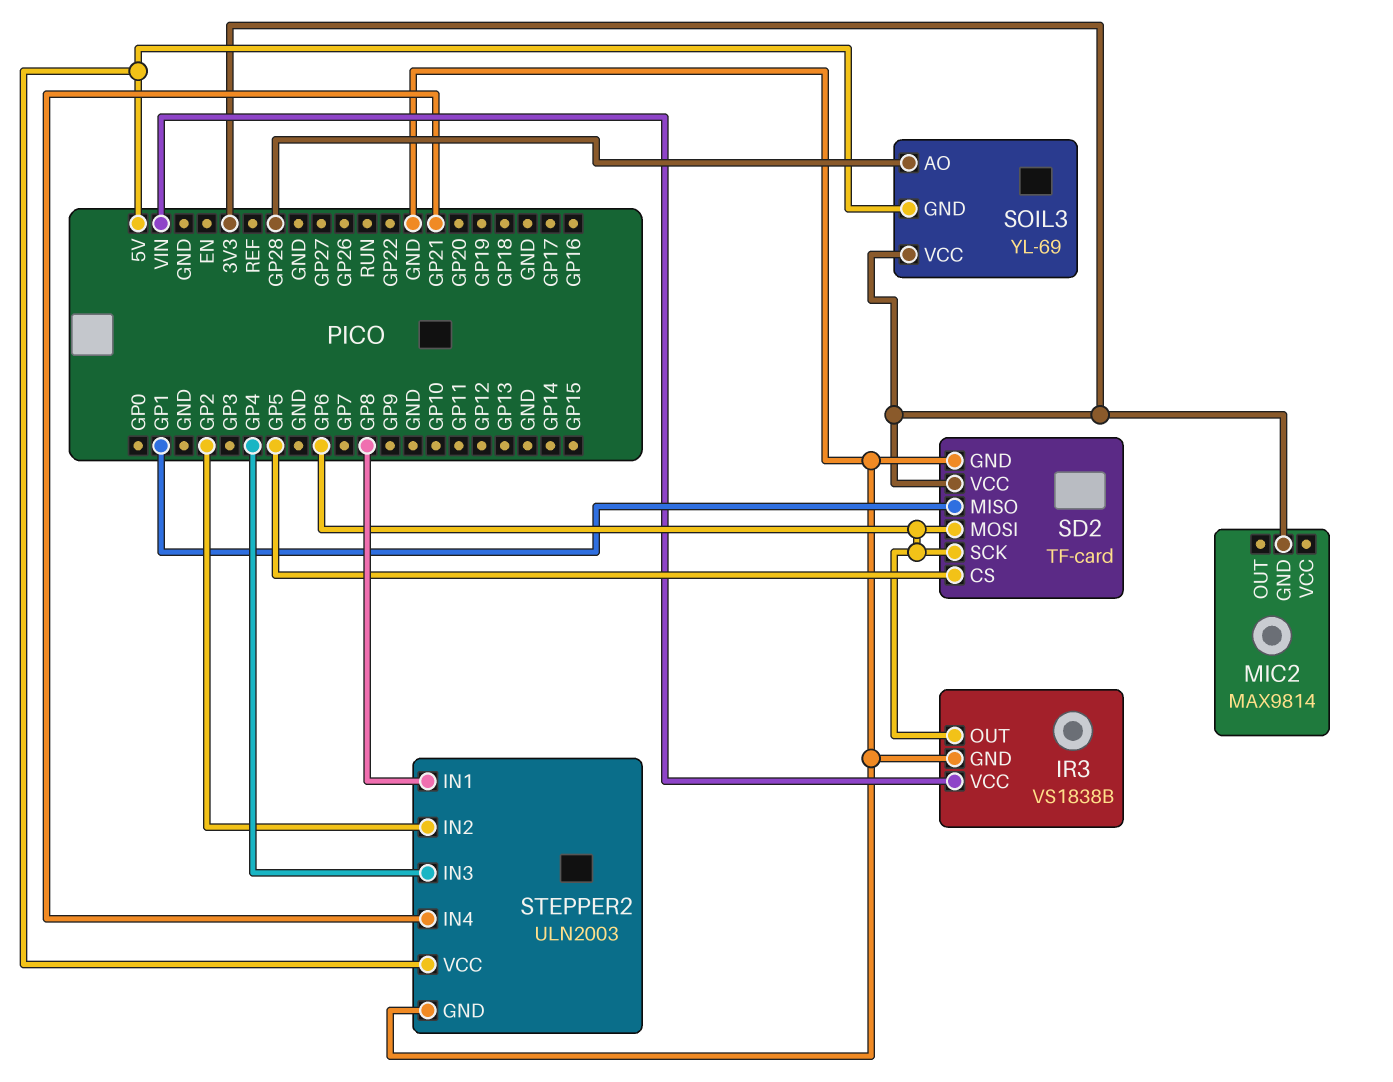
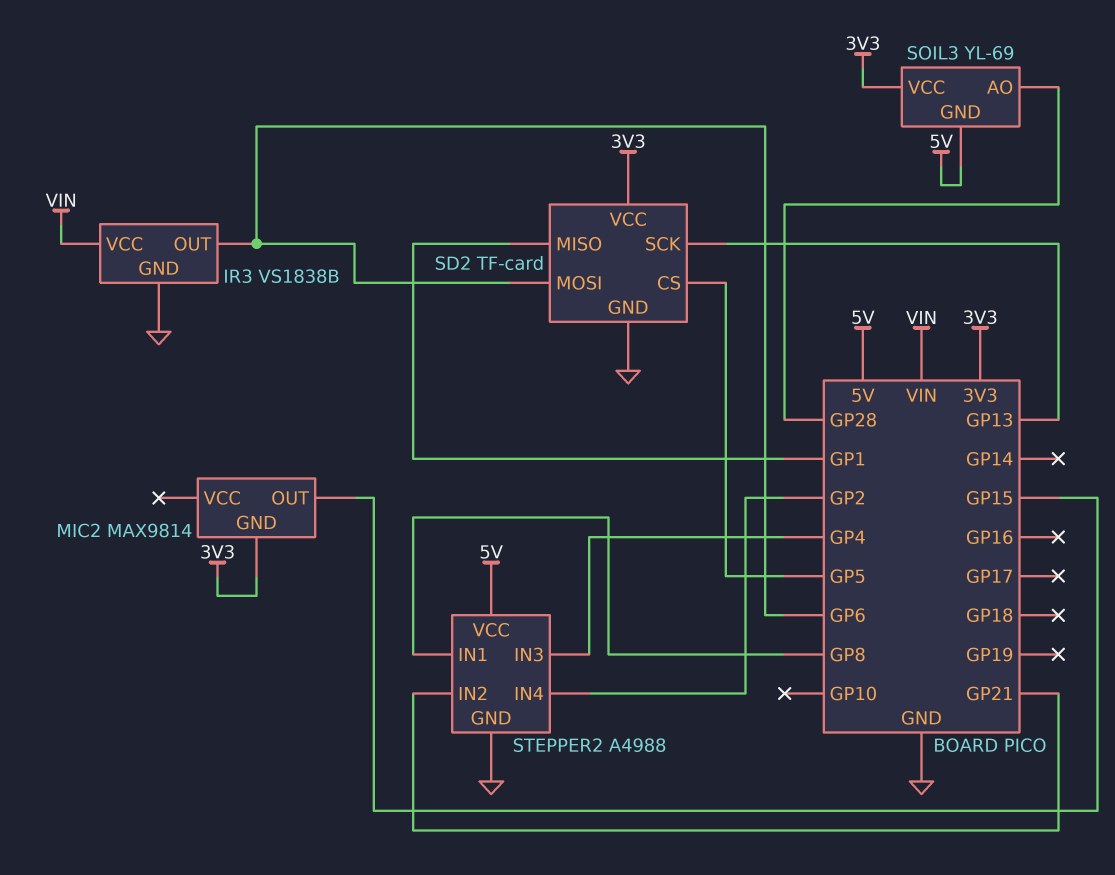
MIC2 pin OUT: none -> GP15
SD2 pin SCK: GP6 -> GP13
STEPPER2: ULN2003 -> A4988
STEPPER2 pin IN2: GP2 -> GP21
STEPPER2 pin IN4: GP21 -> GP2

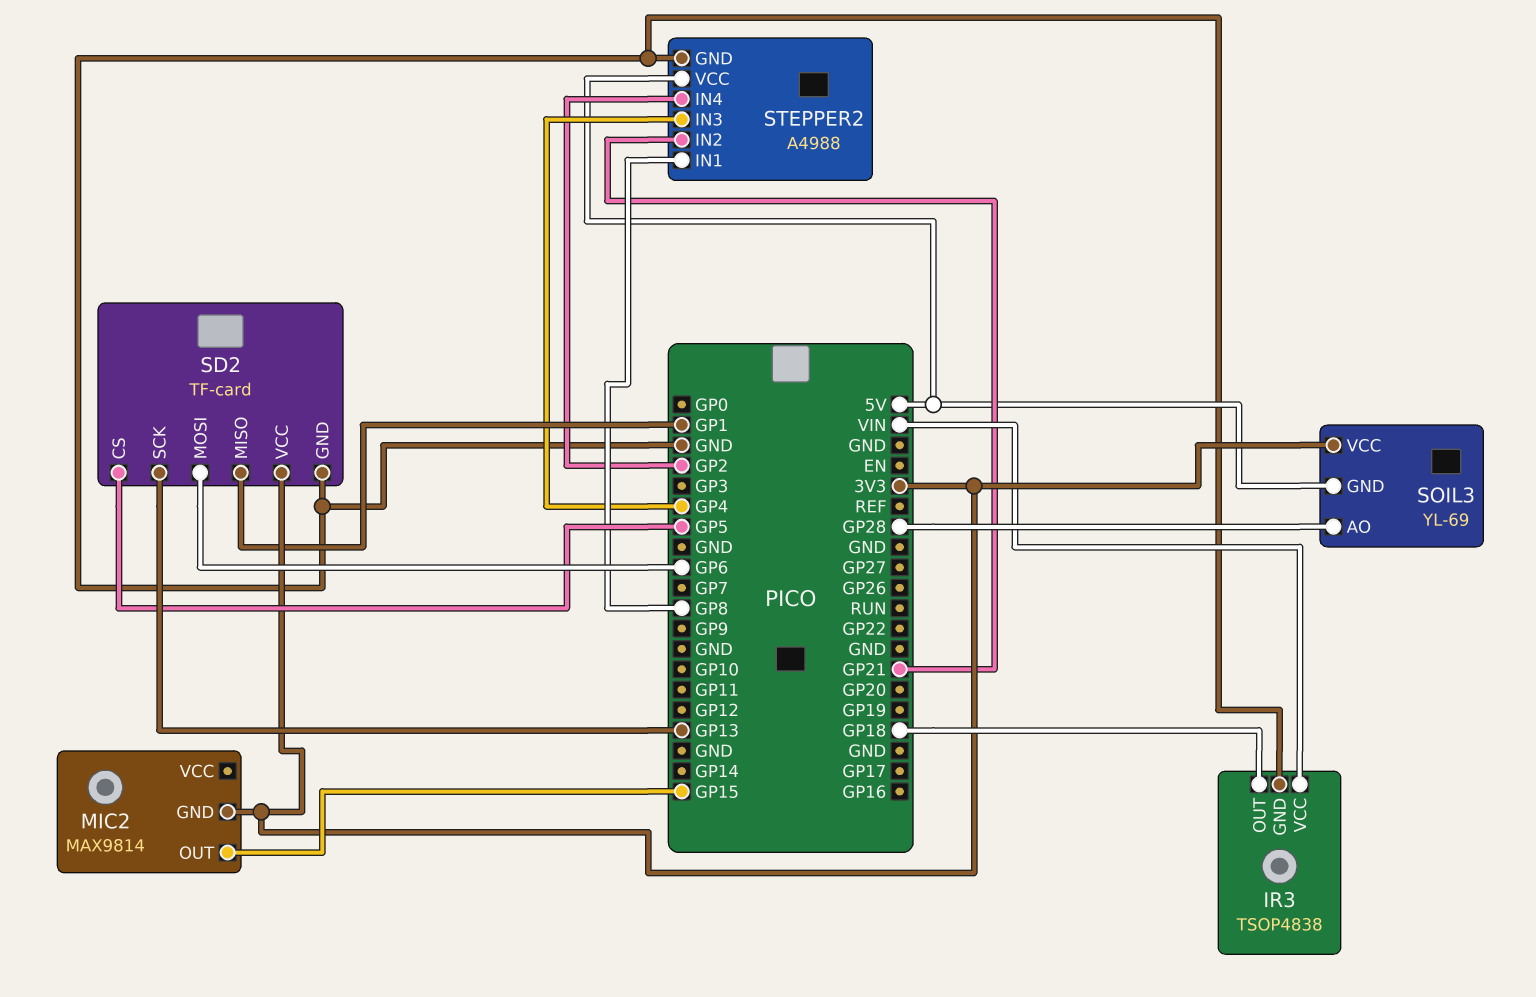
IR3: VS1838B -> TSOP4838
IR3 pin OUT: GP6 -> GP18

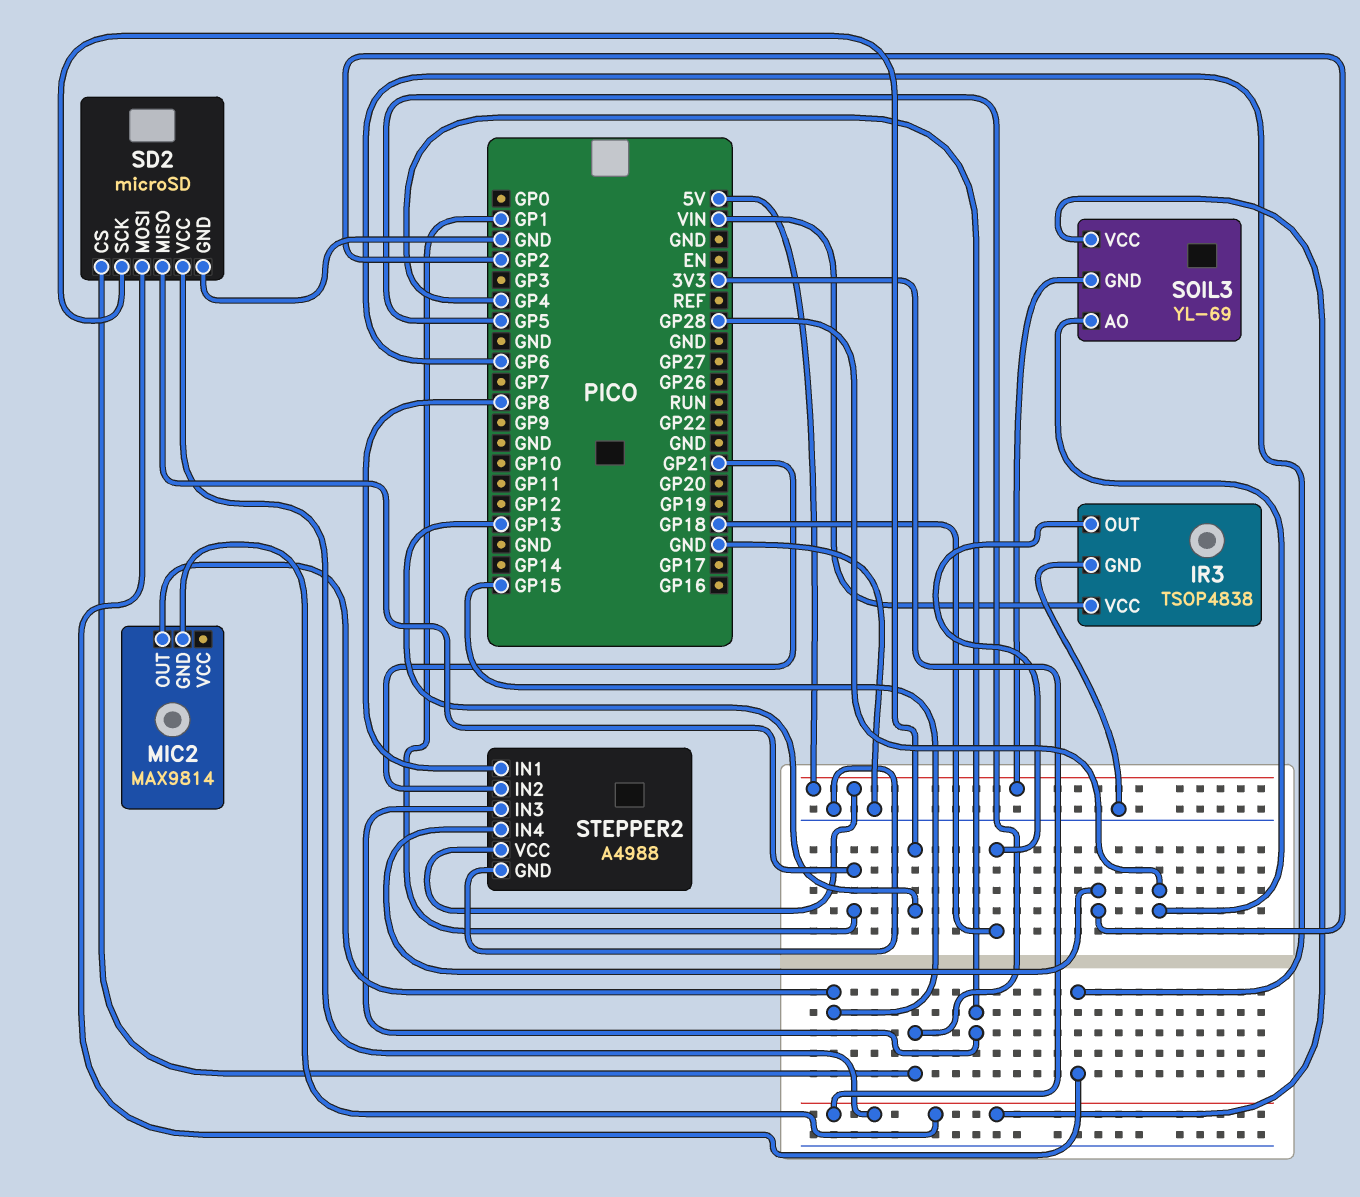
SD2: TF-card -> microSD

